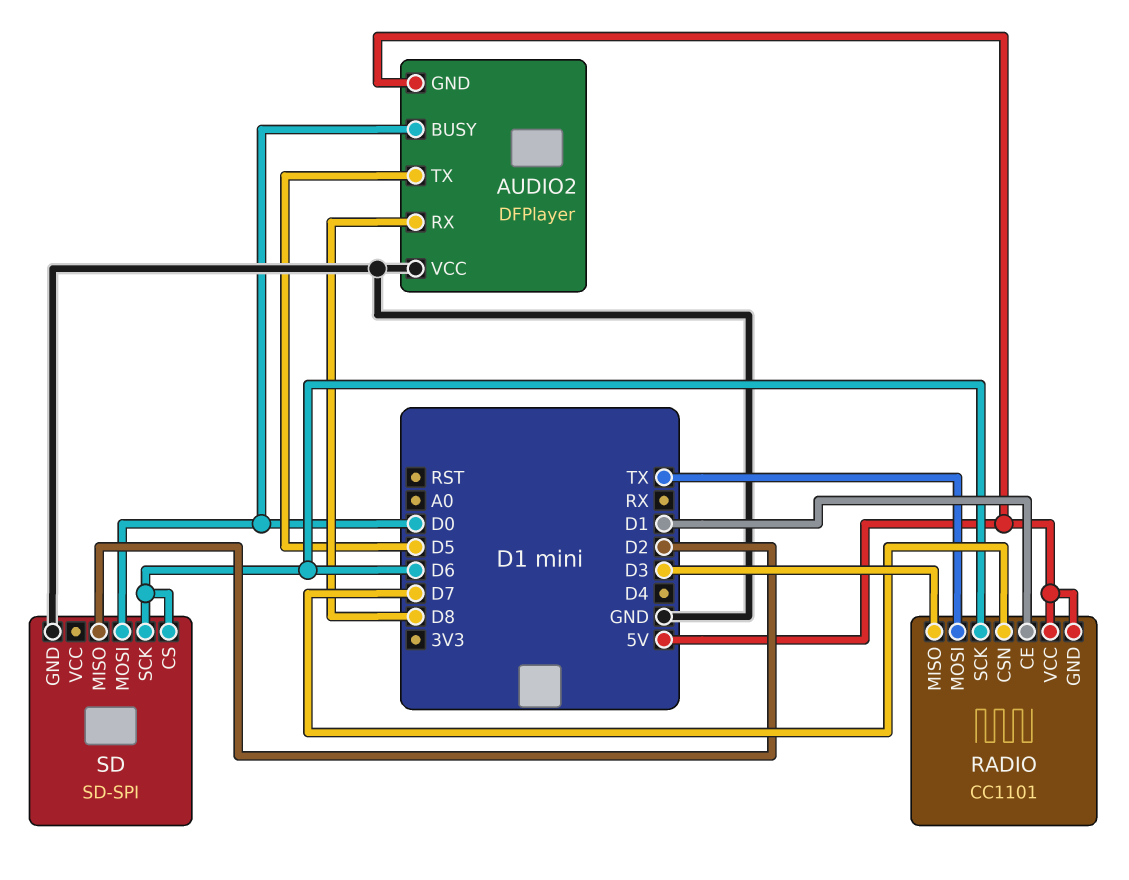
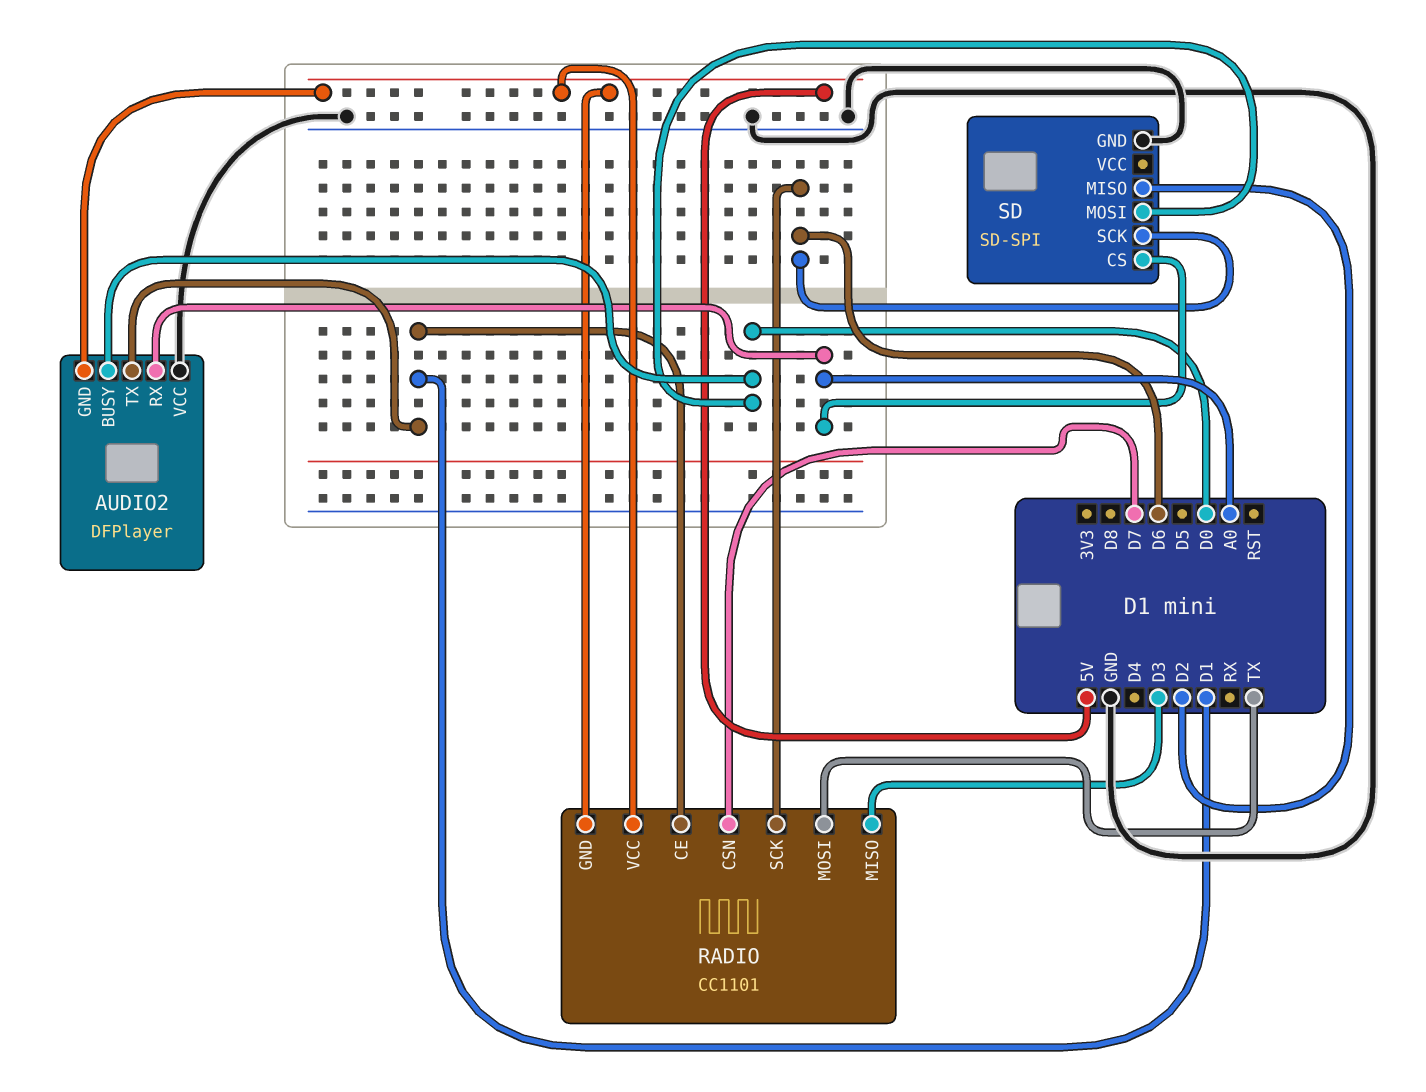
AUDIO2 pin RX: D8 -> A0
AUDIO2 pin TX: D5 -> D1
SD pin CS: D6 -> A0

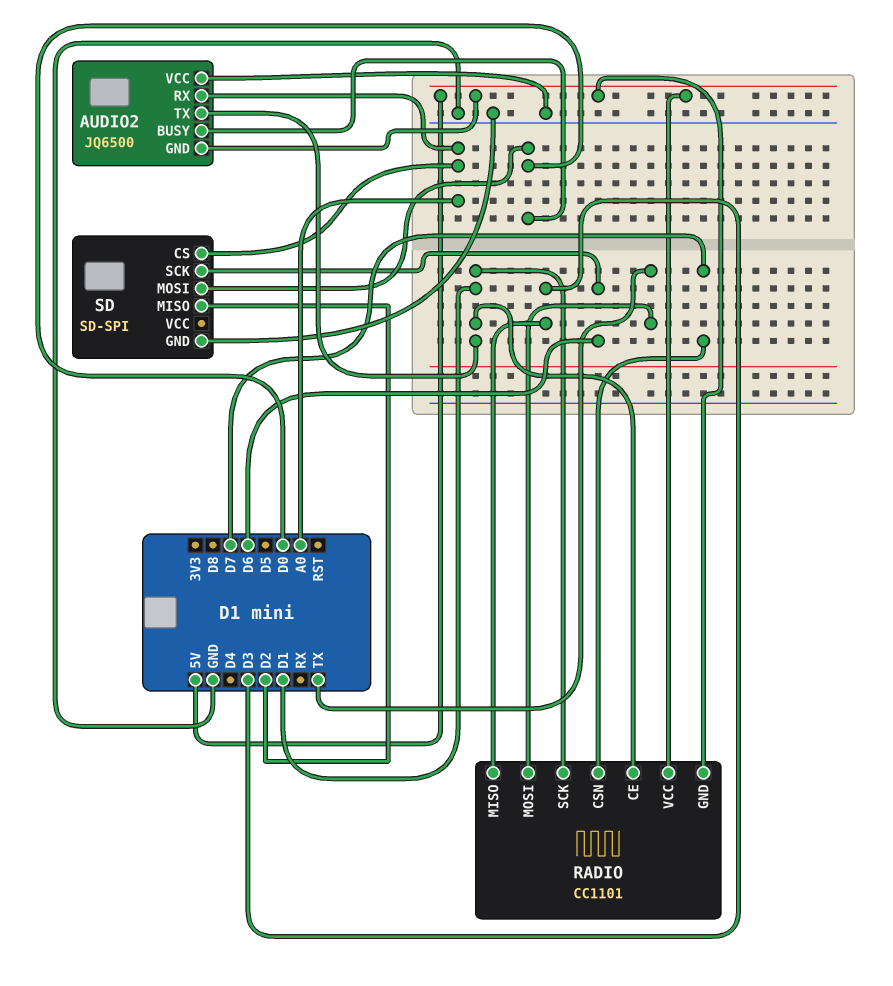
AUDIO2: DFPlayer -> JQ6500
RADIO pin SCK: D6 -> D1

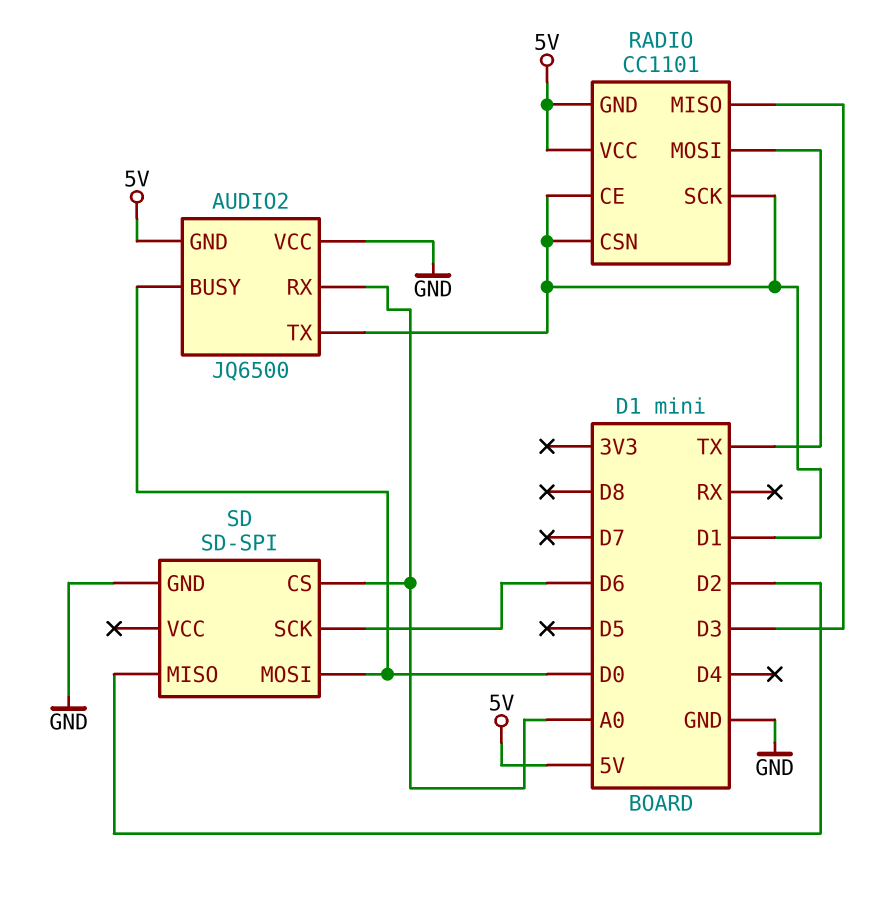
RADIO pin CSN: D7 -> D1

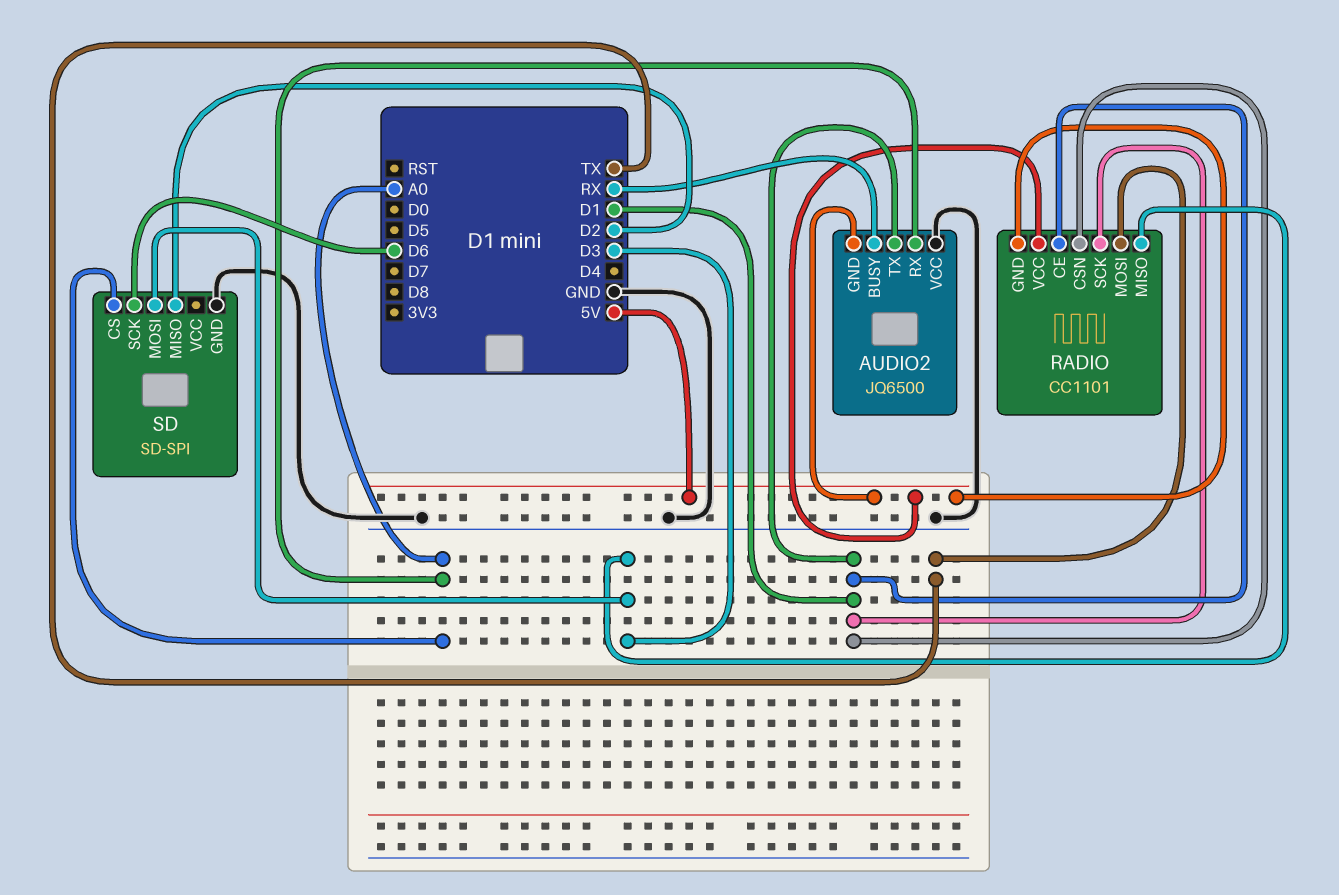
AUDIO2 pin BUSY: D0 -> RX
SD pin MOSI: D0 -> D3

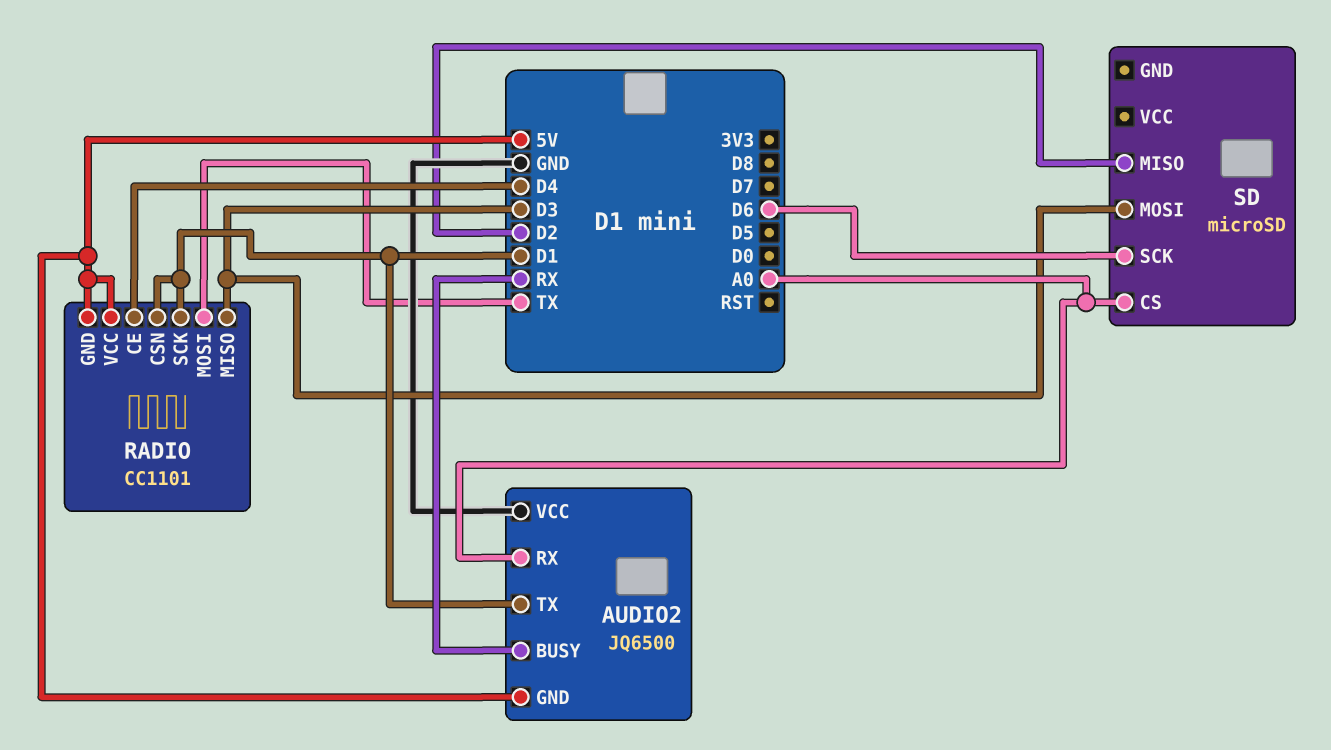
RADIO pin CE: D1 -> D4
SD: SD-SPI -> microSD
SD pin GND: GND -> none

